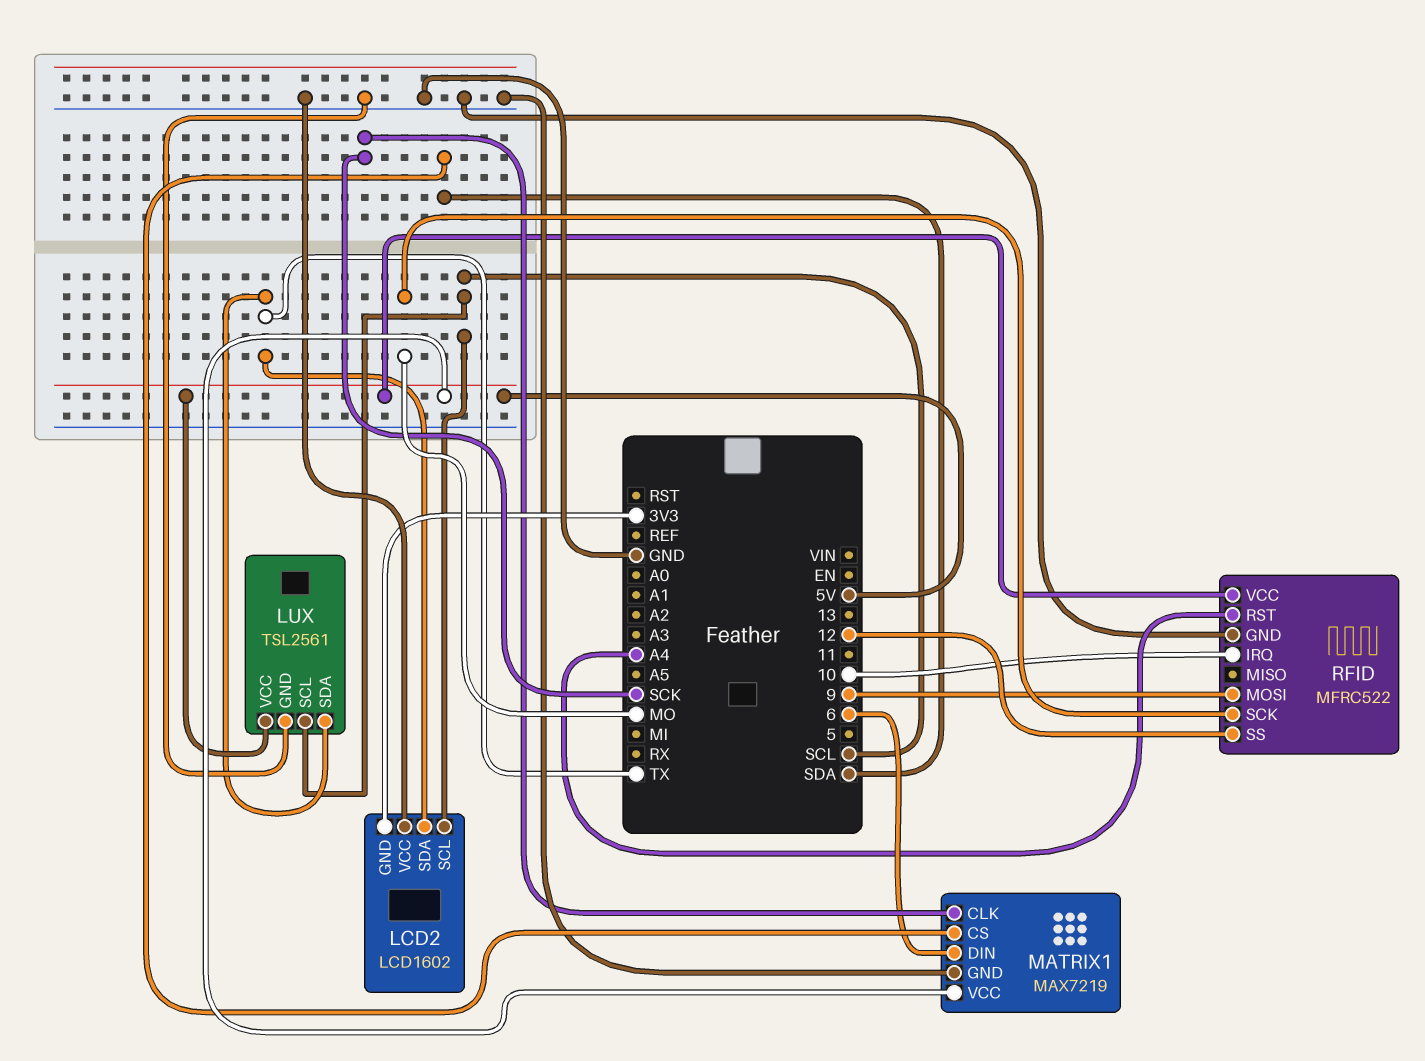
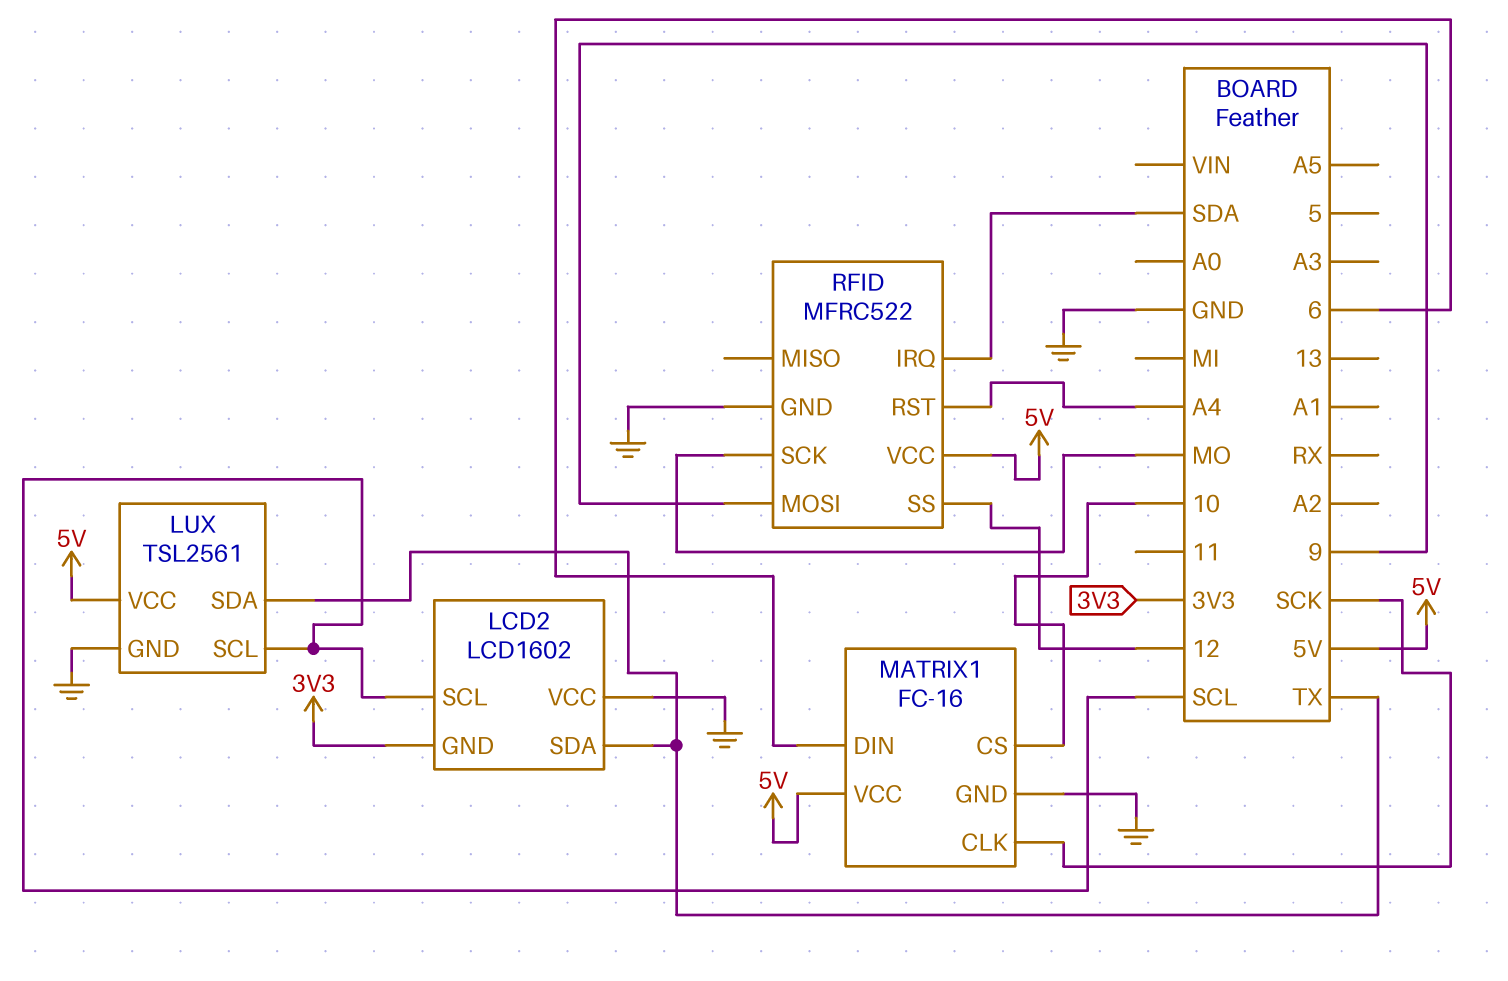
MATRIX1: MAX7219 -> FC-16
MATRIX1 pin CS: SDA -> 10
RFID pin IRQ: 10 -> SDA

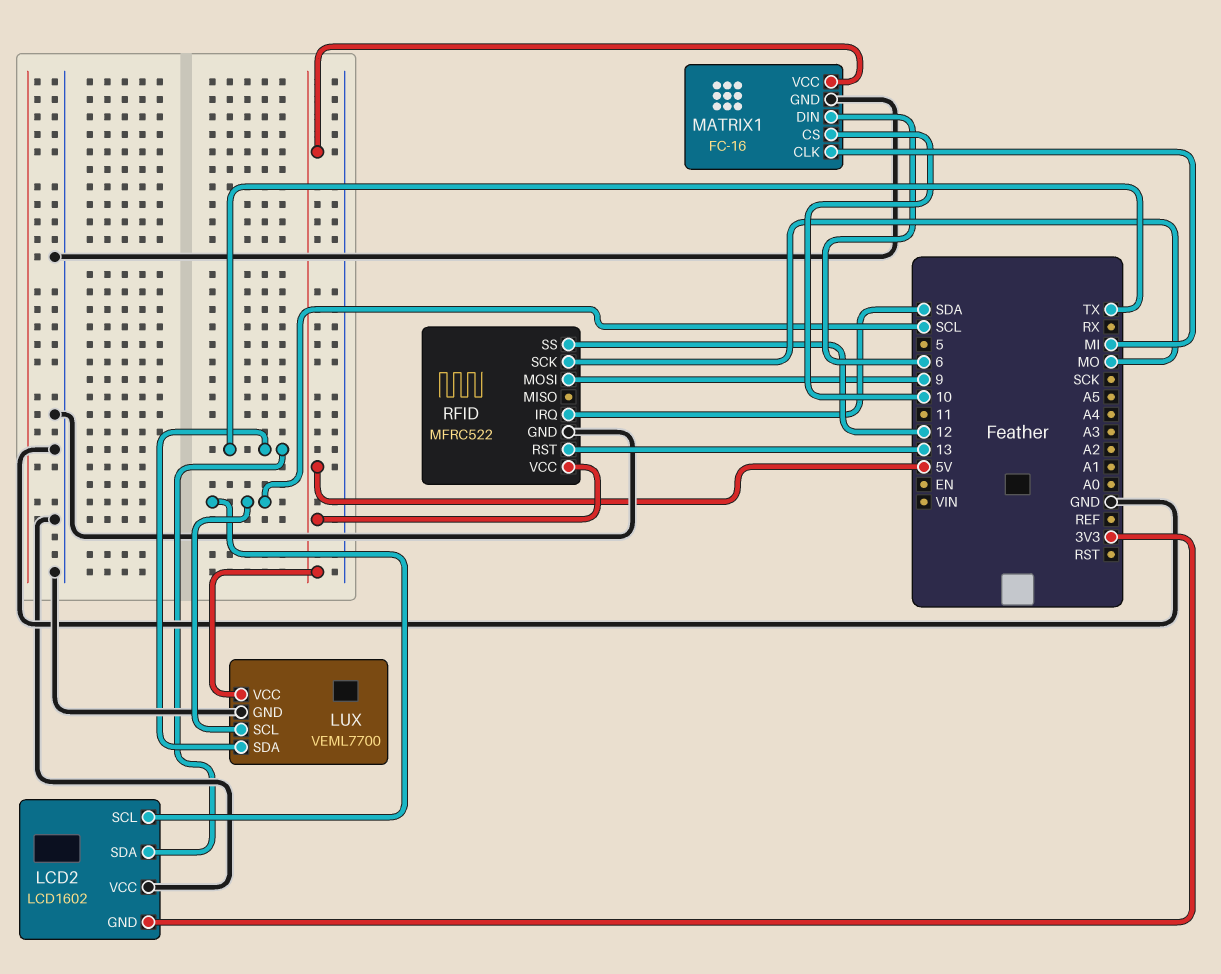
LUX: TSL2561 -> VEML7700
MATRIX1 pin CLK: SCK -> MI
RFID pin RST: A4 -> 13

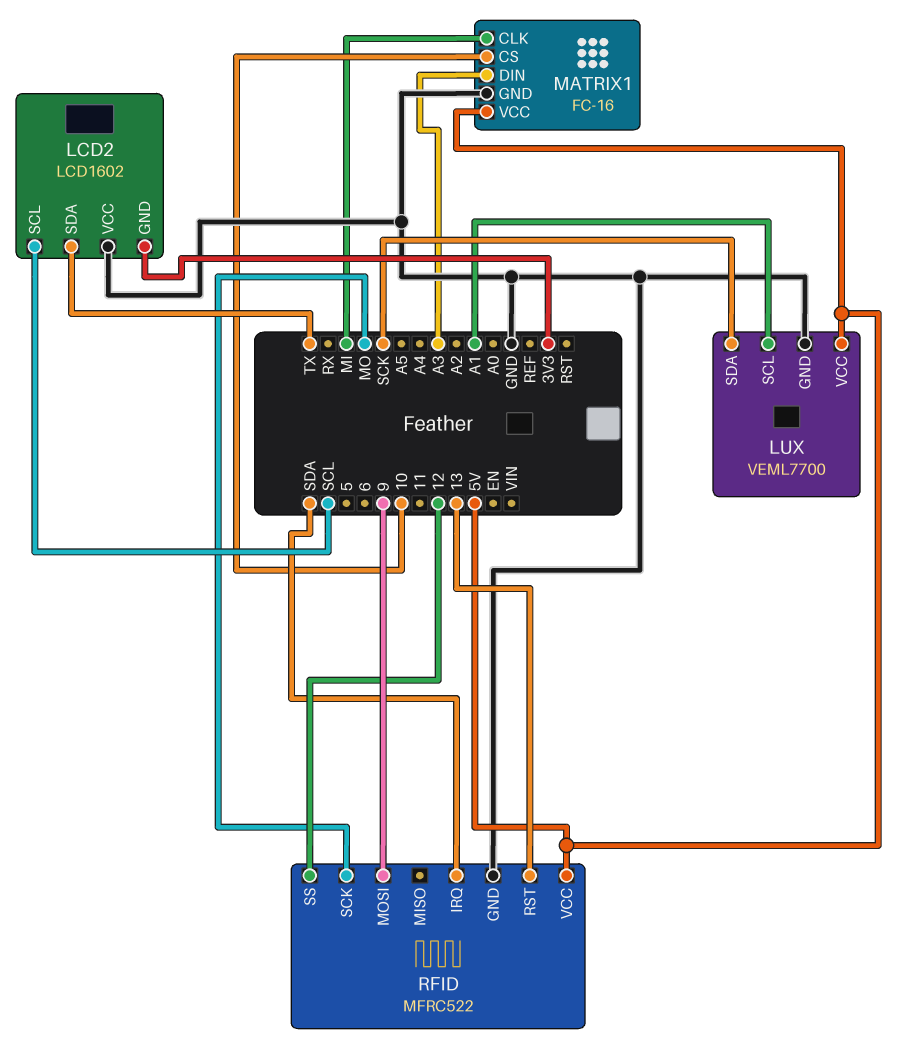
LUX pin SCL: SCL -> A1
LUX pin SDA: TX -> SCK
MATRIX1 pin DIN: 6 -> A3

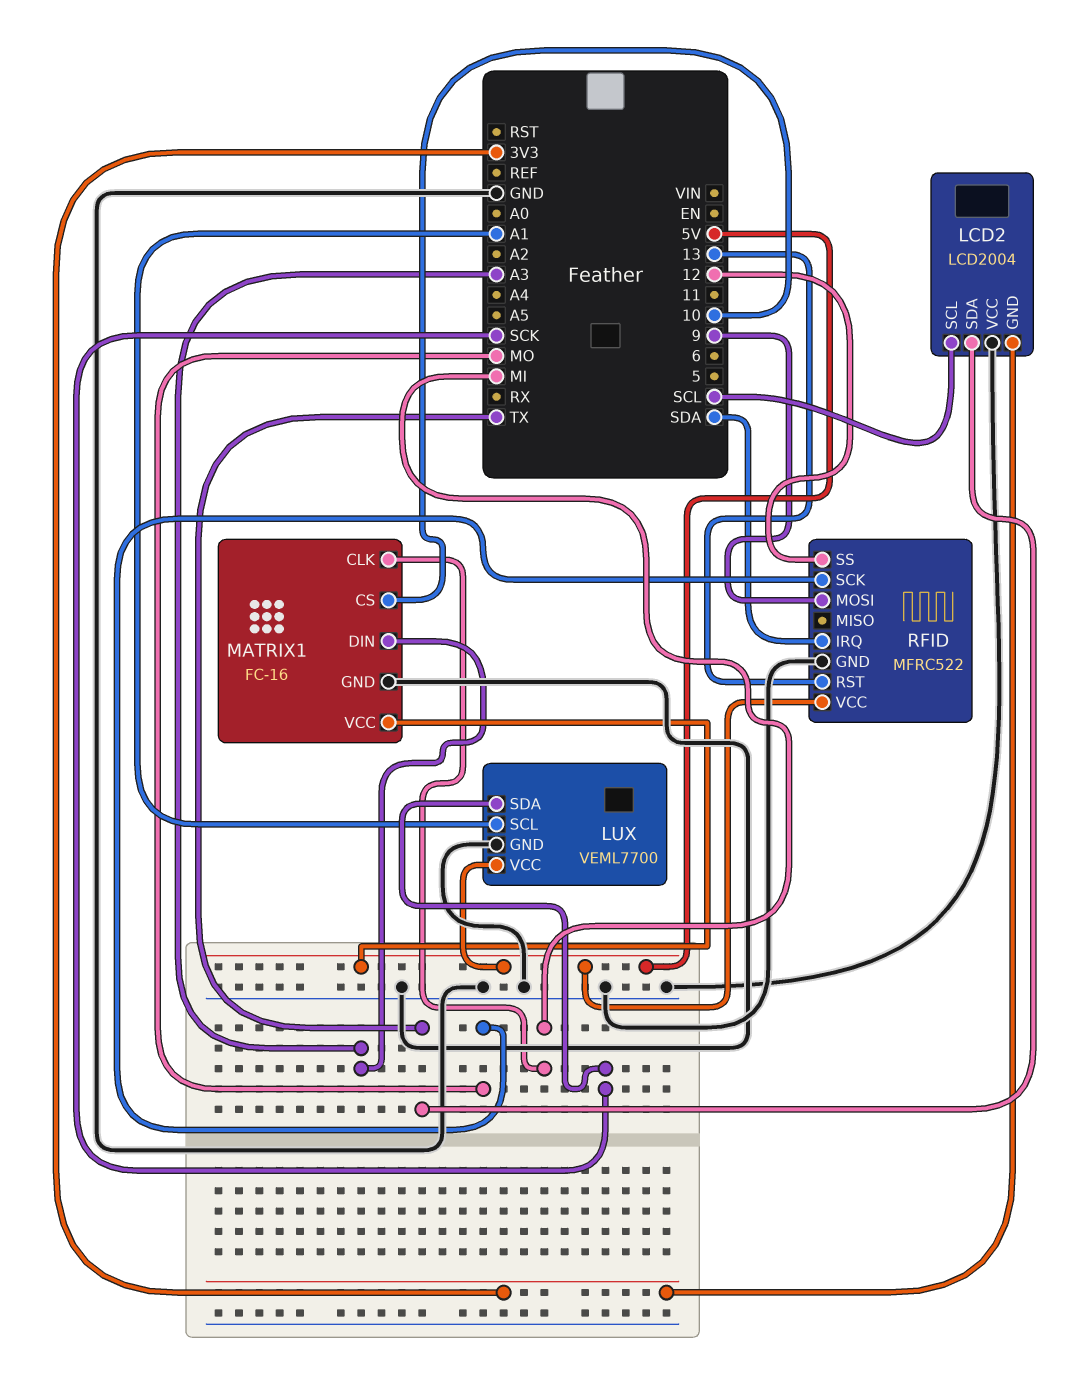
LCD2: LCD1602 -> LCD2004

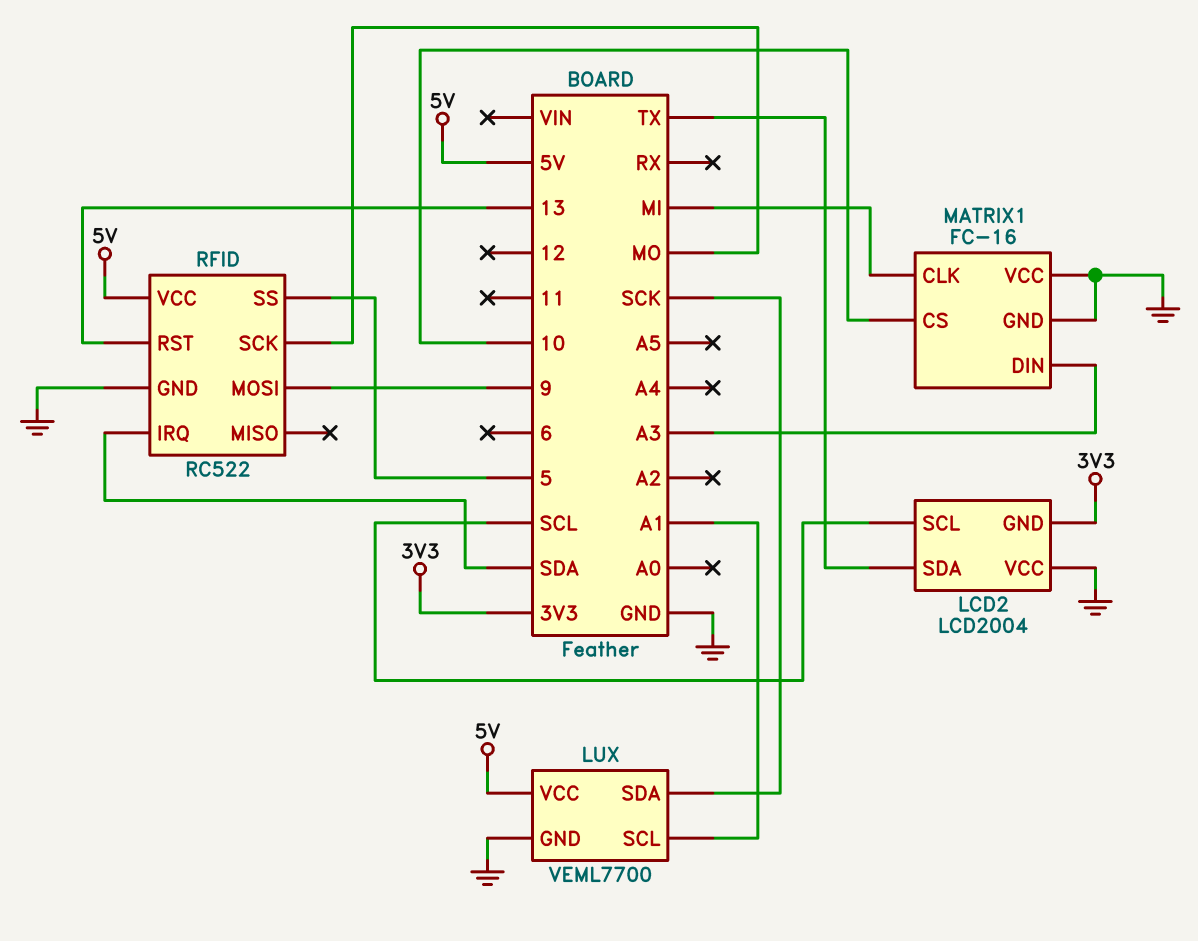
MATRIX1 pin VCC: 5V -> GND
RFID: MFRC522 -> RC522
RFID pin SS: 12 -> 5

